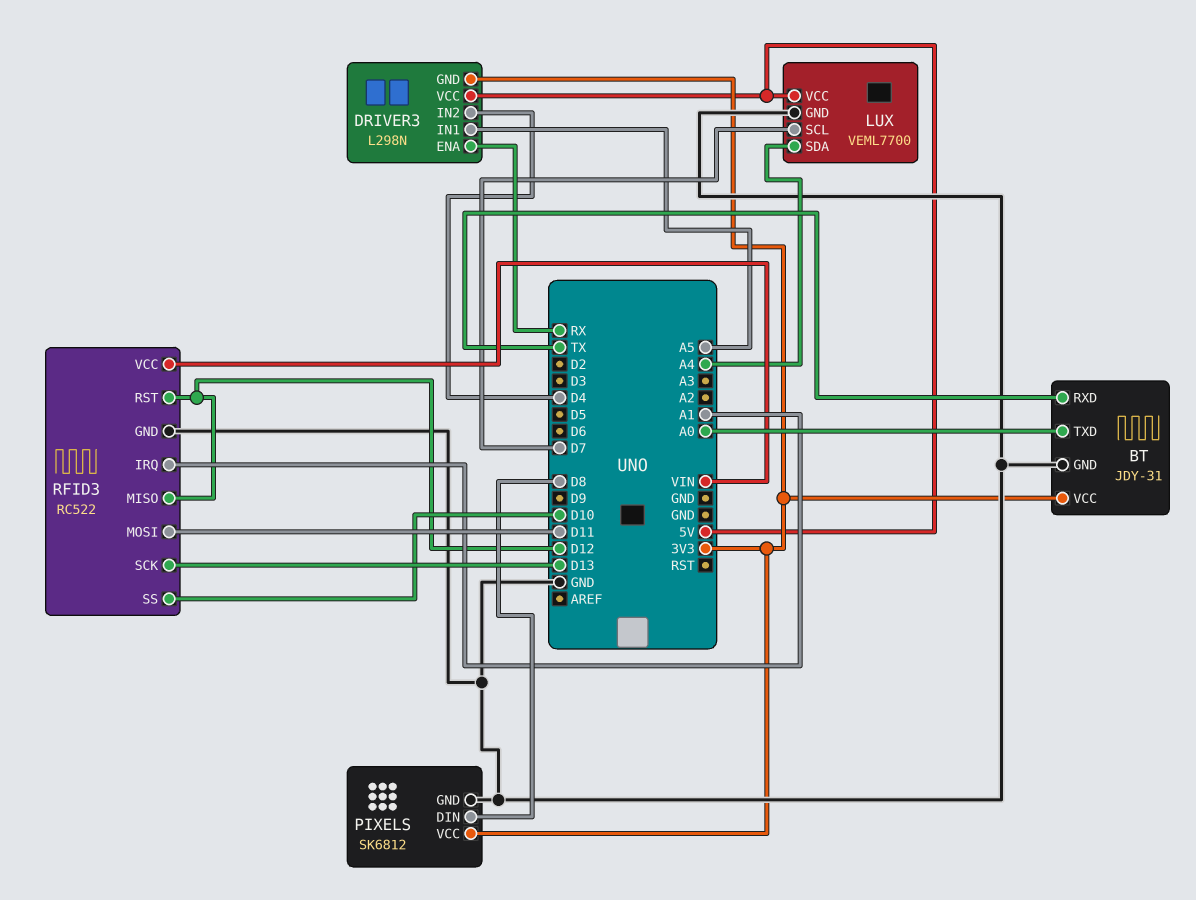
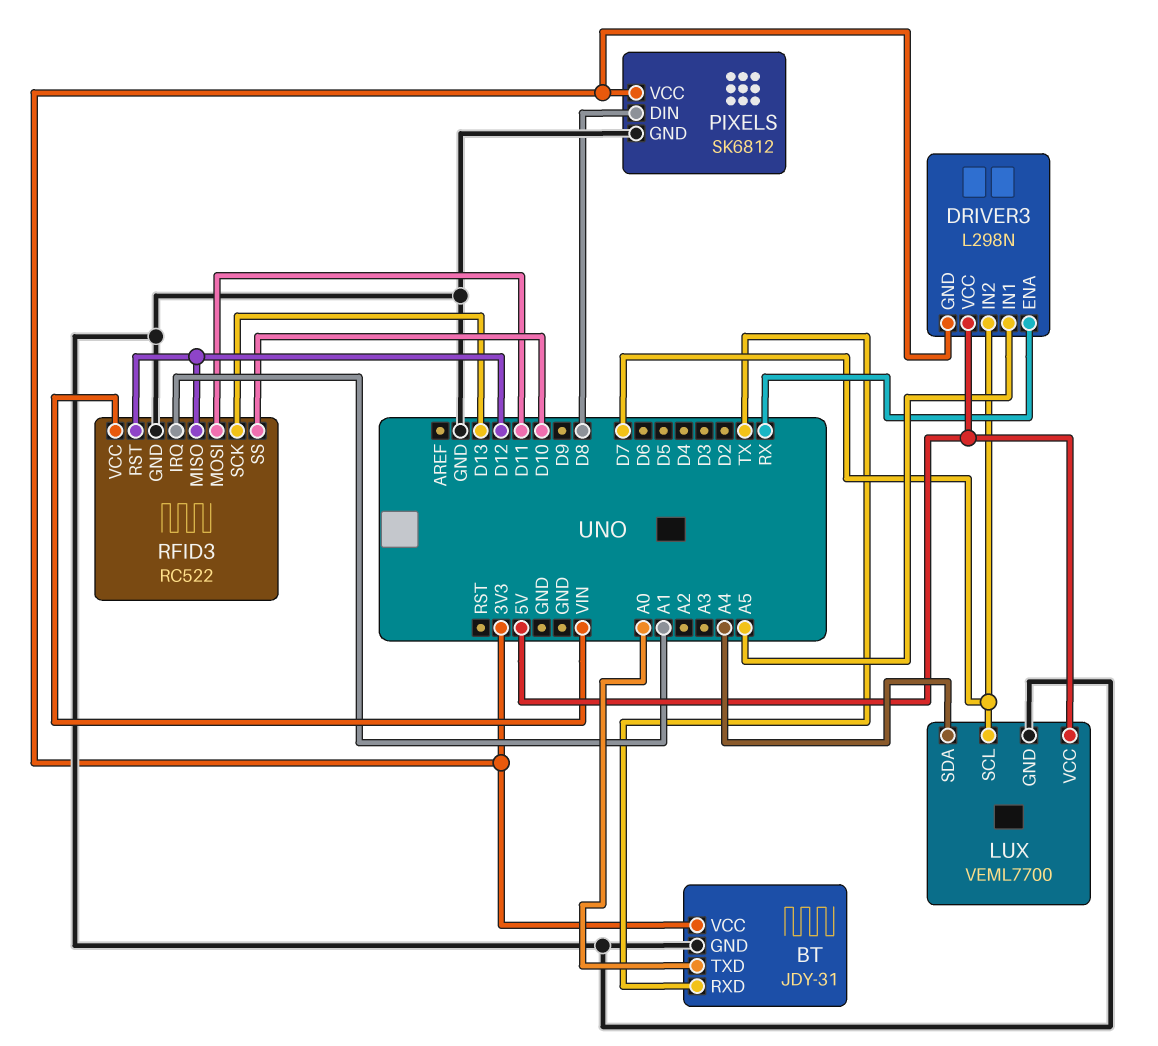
DRIVER3 pin IN2: D4 -> D7

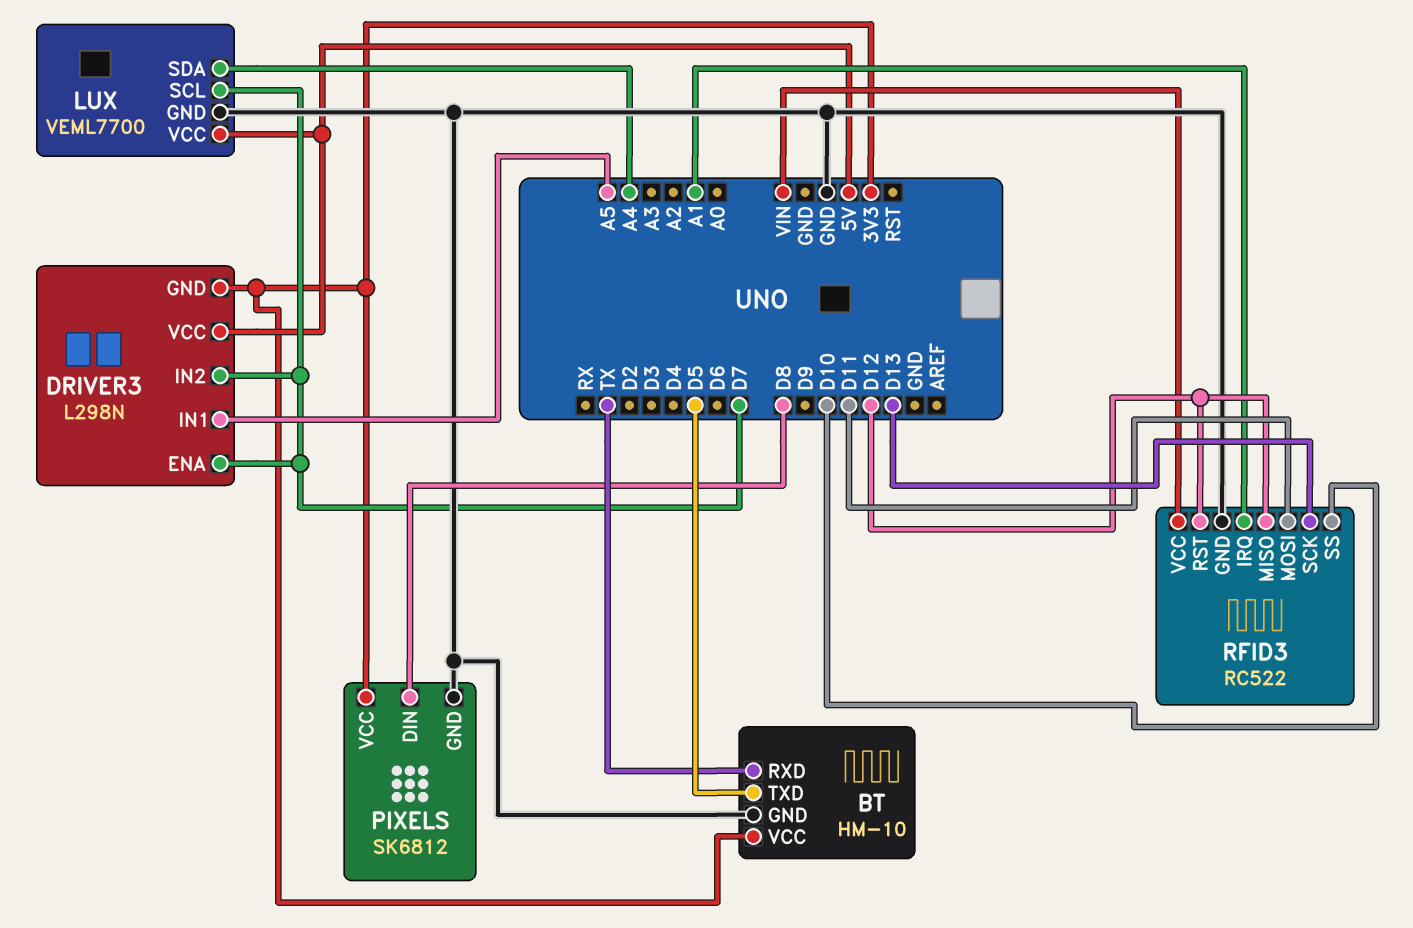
BT: JDY-31 -> HM-10
BT pin TXD: A0 -> D5
DRIVER3 pin ENA: RX -> D7

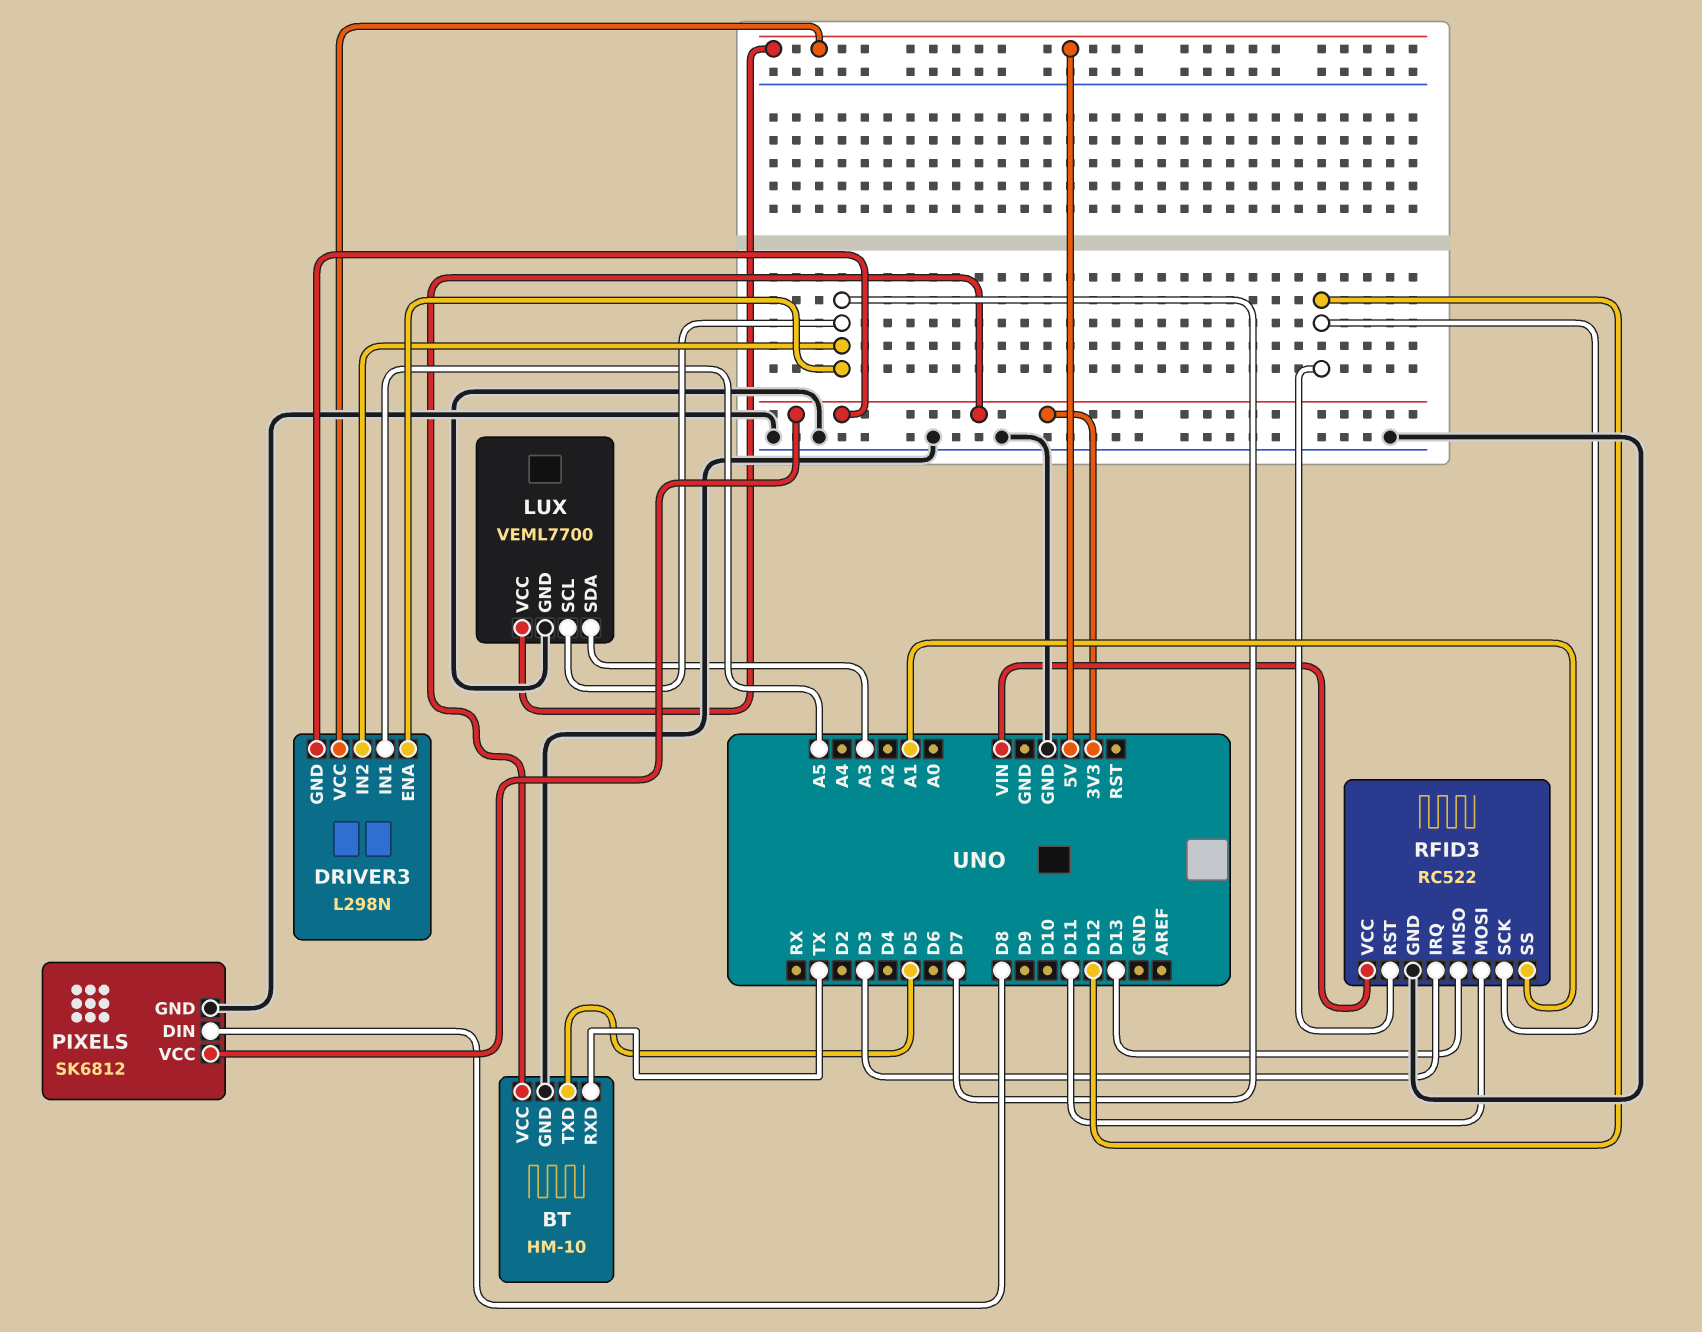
LUX pin SDA: A4 -> A3
RFID3 pin IRQ: A1 -> D3
RFID3 pin MISO: D12 -> D13
RFID3 pin SCK: D13 -> D12
RFID3 pin SS: D10 -> A1

